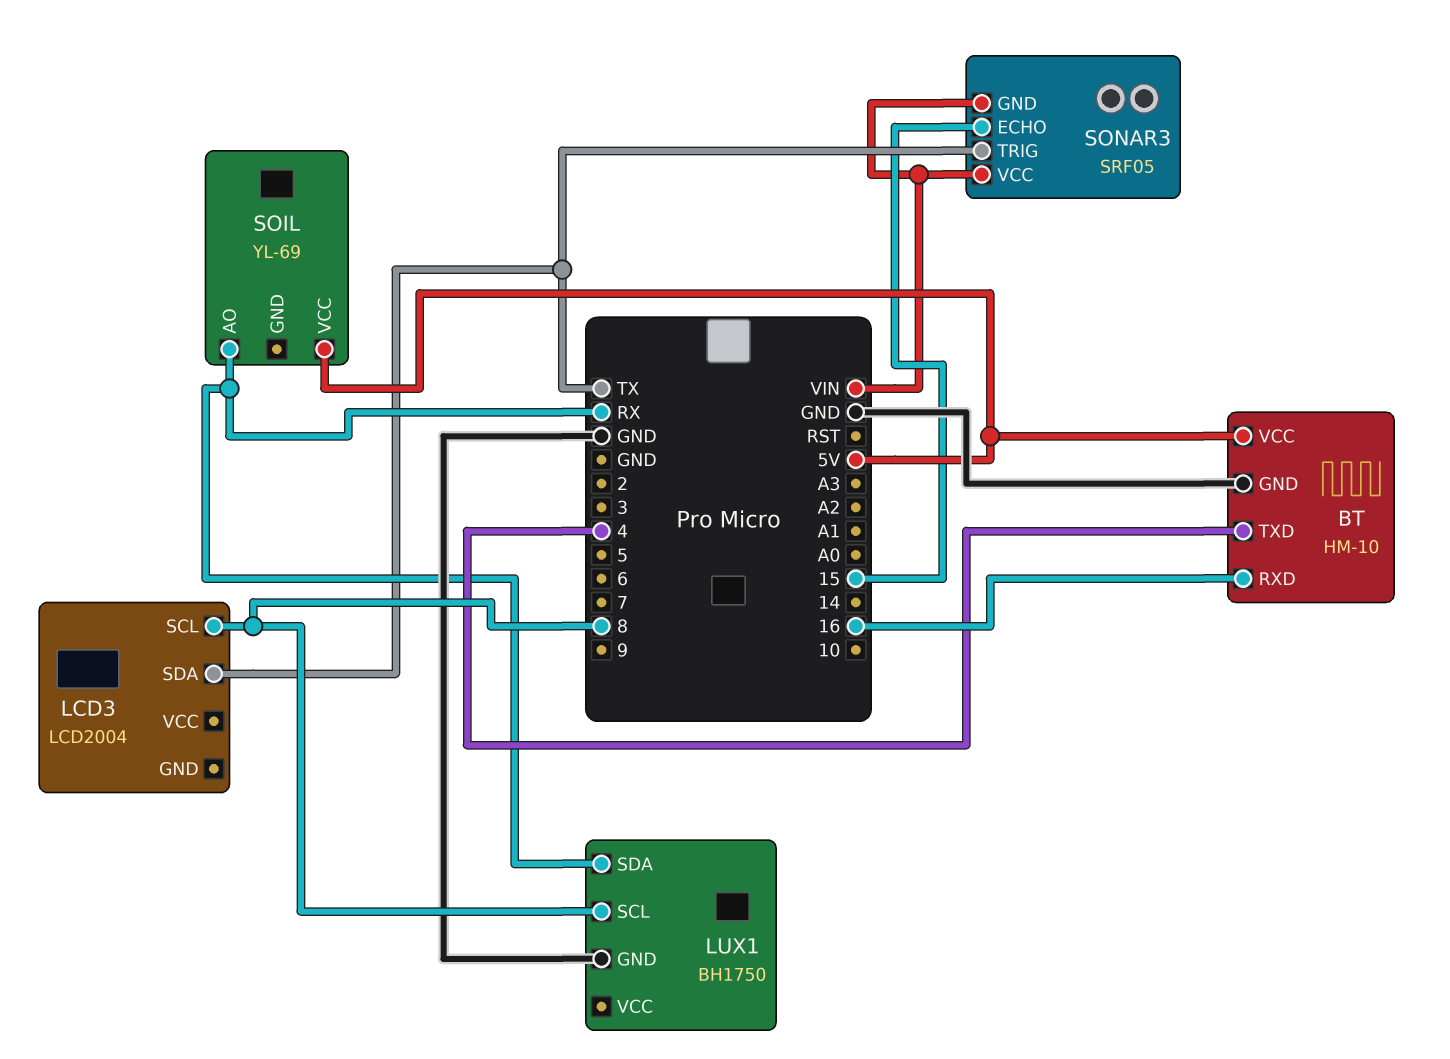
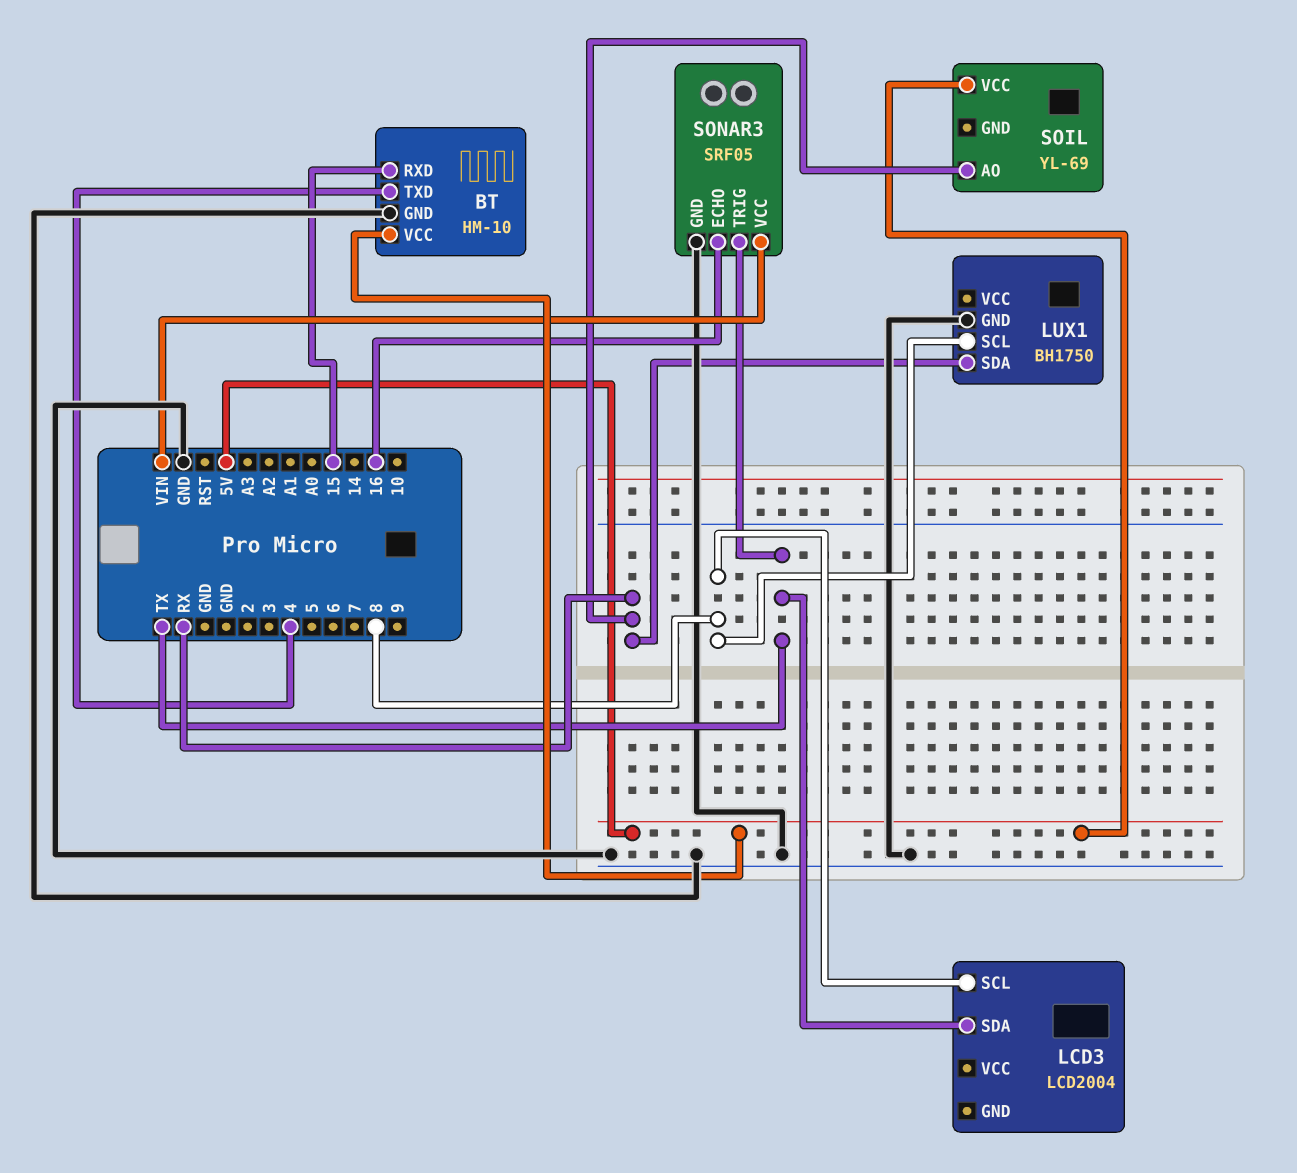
BT pin RXD: 16 -> 15
SONAR3 pin ECHO: 15 -> 16
SONAR3 pin GND: VIN -> GND

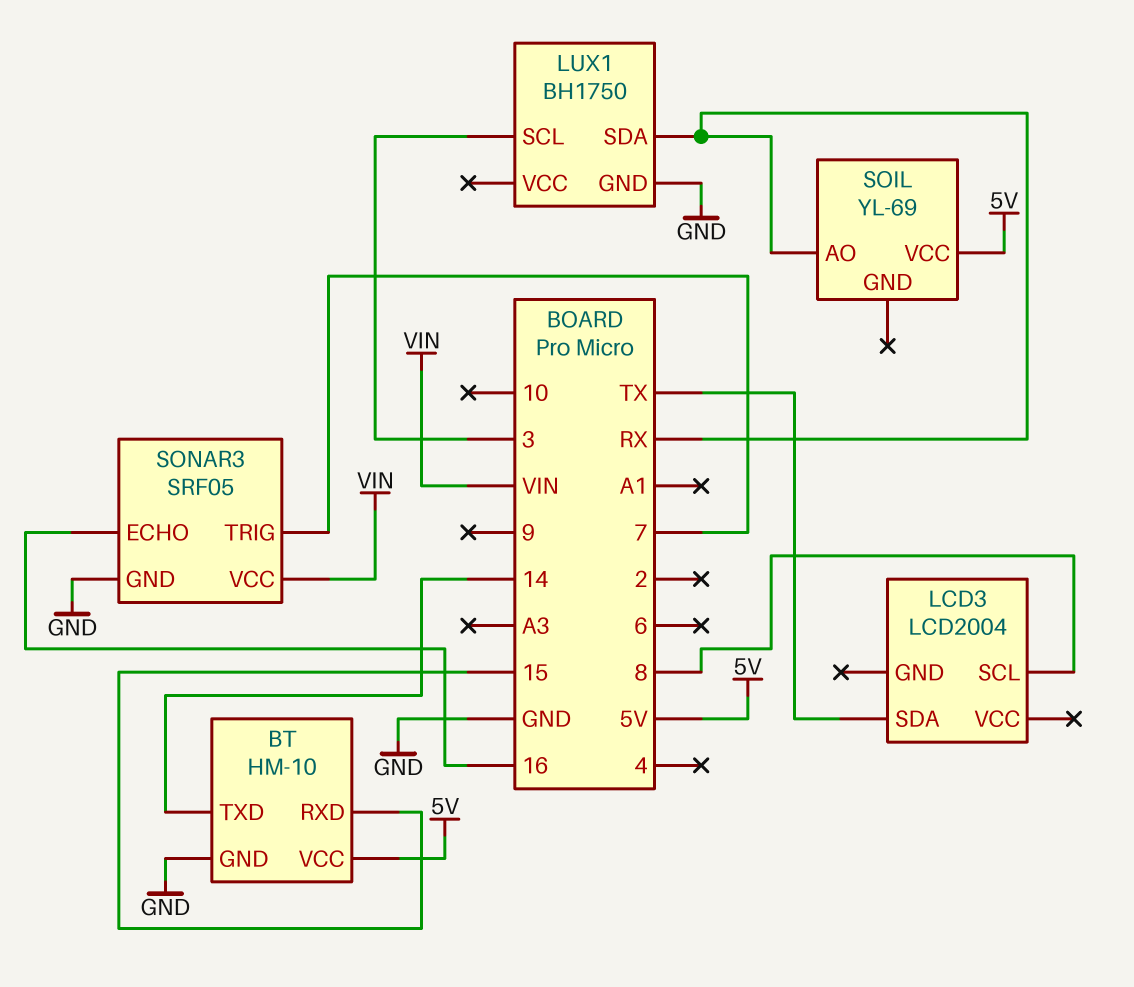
BT pin TXD: 4 -> 14
LUX1 pin SCL: 8 -> 3
SONAR3 pin TRIG: TX -> 7

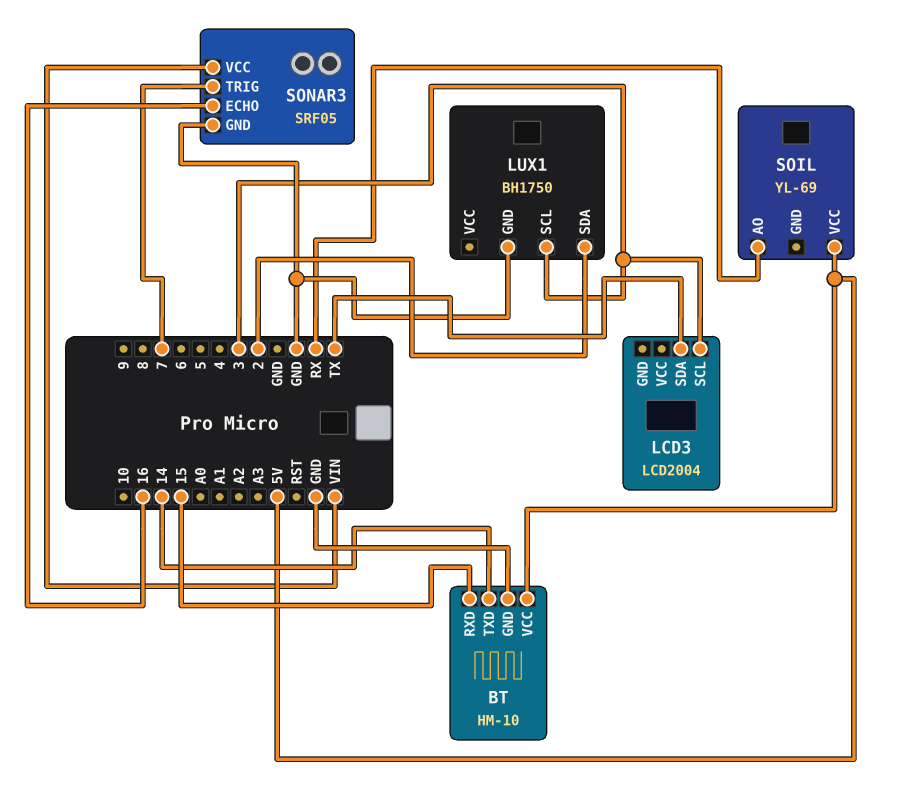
LCD3 pin SCL: 8 -> 3
LUX1 pin SDA: RX -> 2

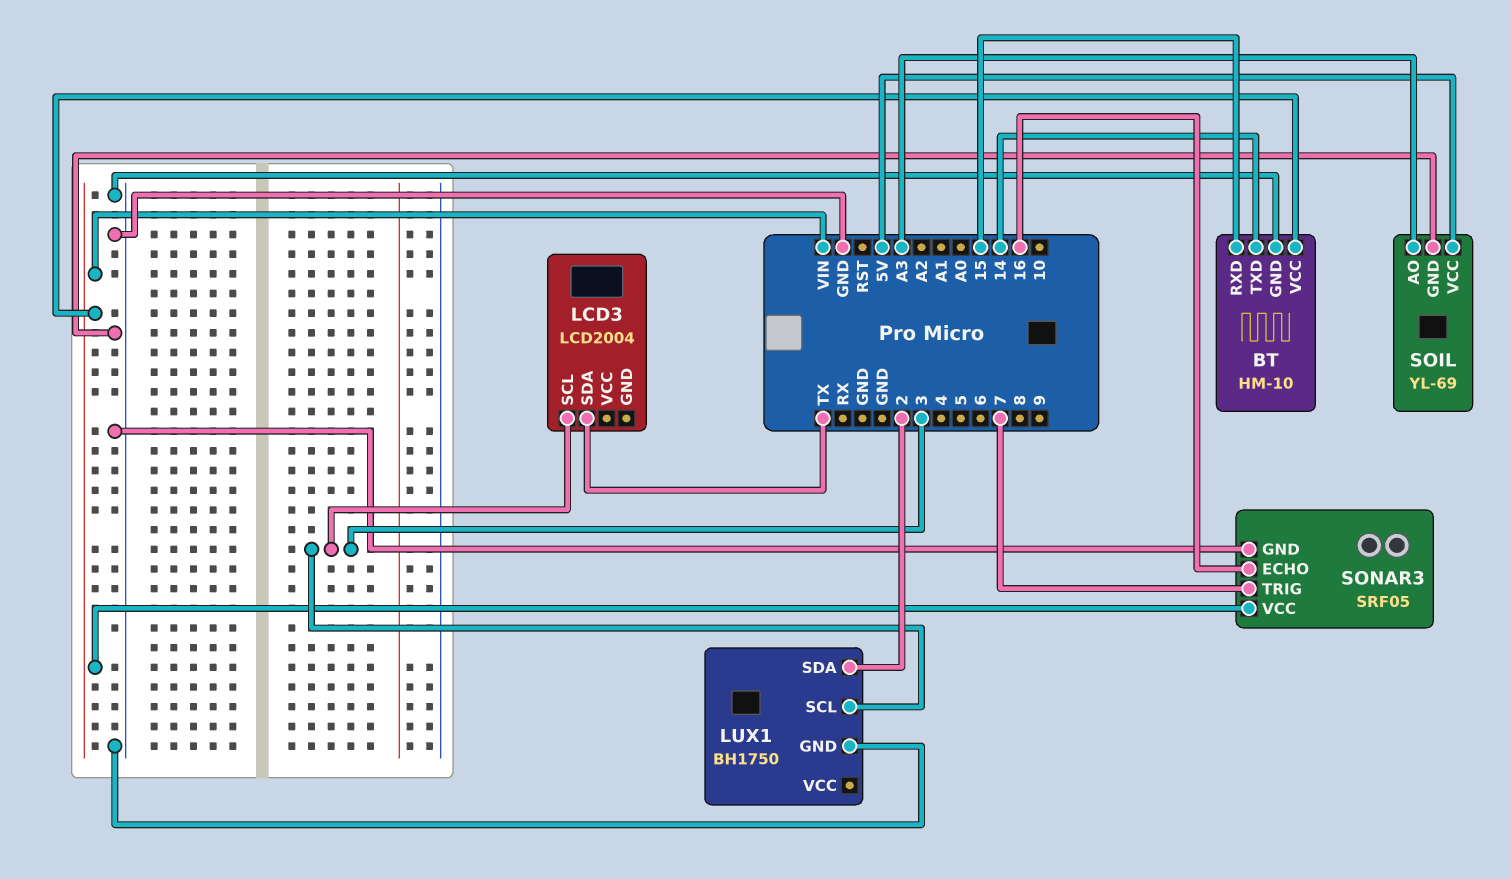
BT pin VCC: 5V -> VIN
SOIL pin AO: RX -> A3
SOIL pin GND: none -> GND

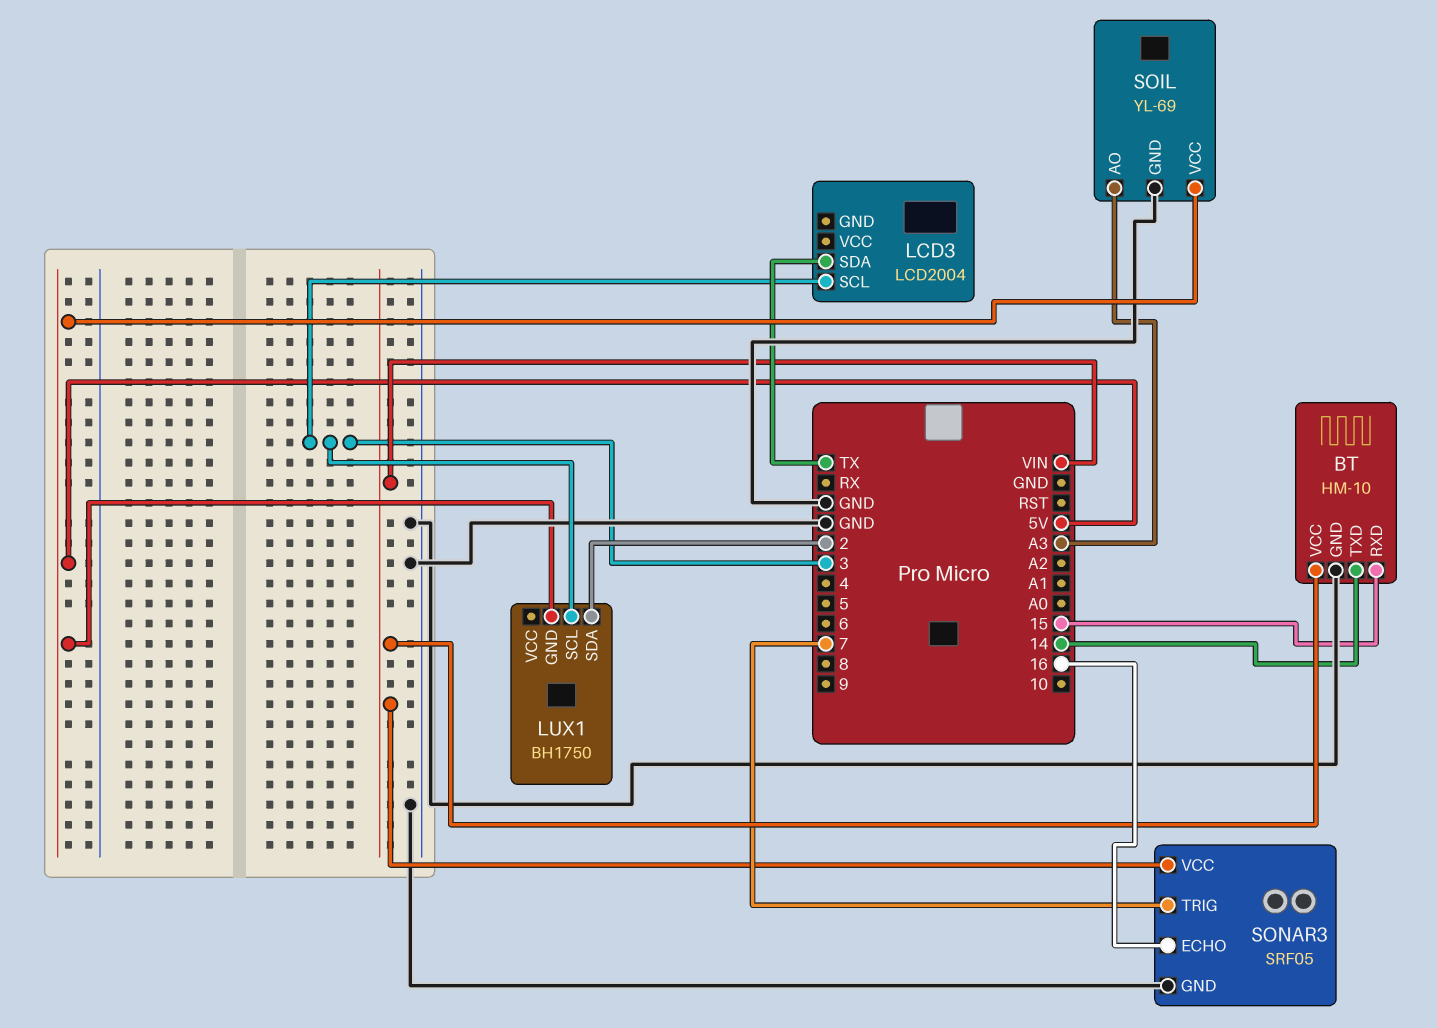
LUX1 pin GND: GND -> 5V

